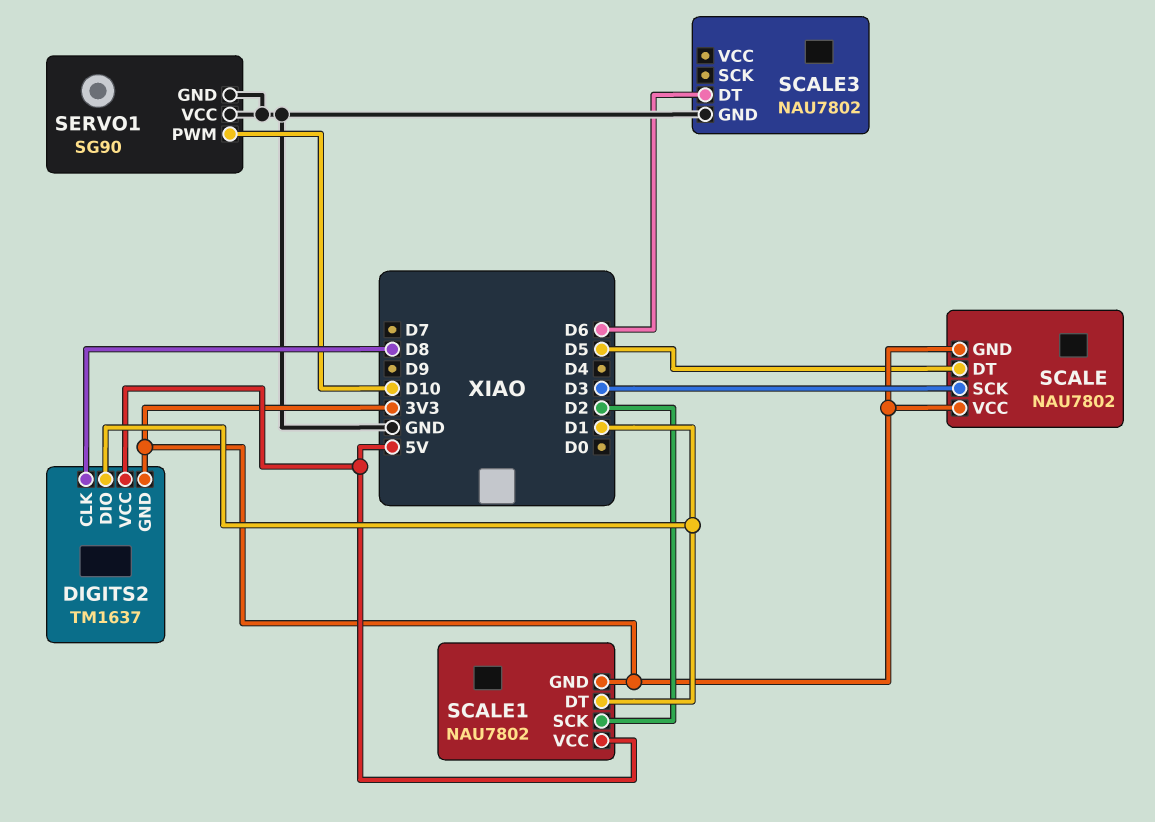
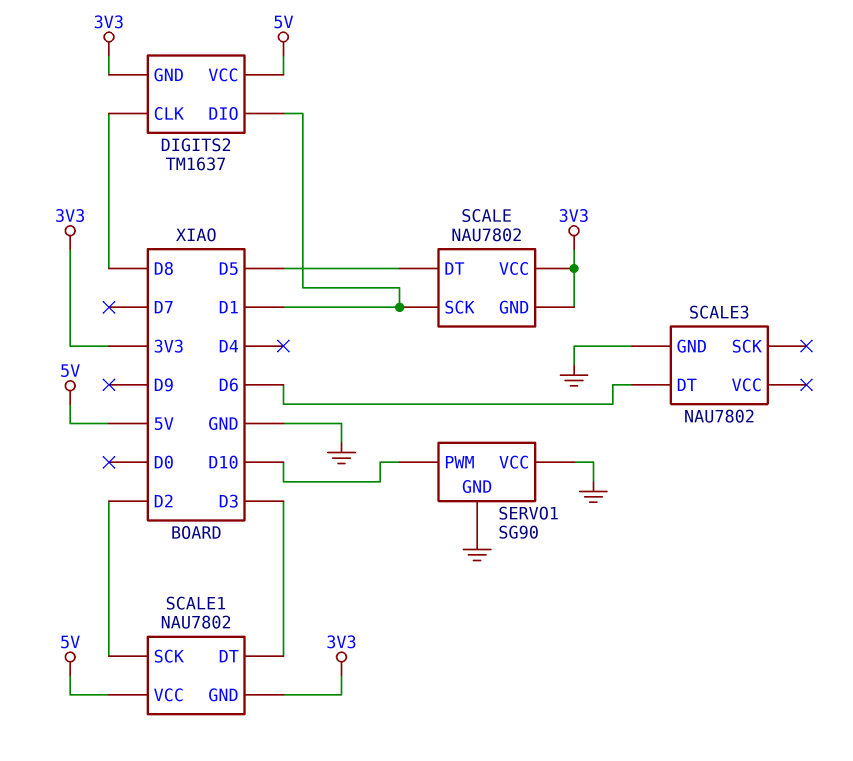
SCALE pin SCK: D3 -> D1
SCALE1 pin DT: D1 -> D3

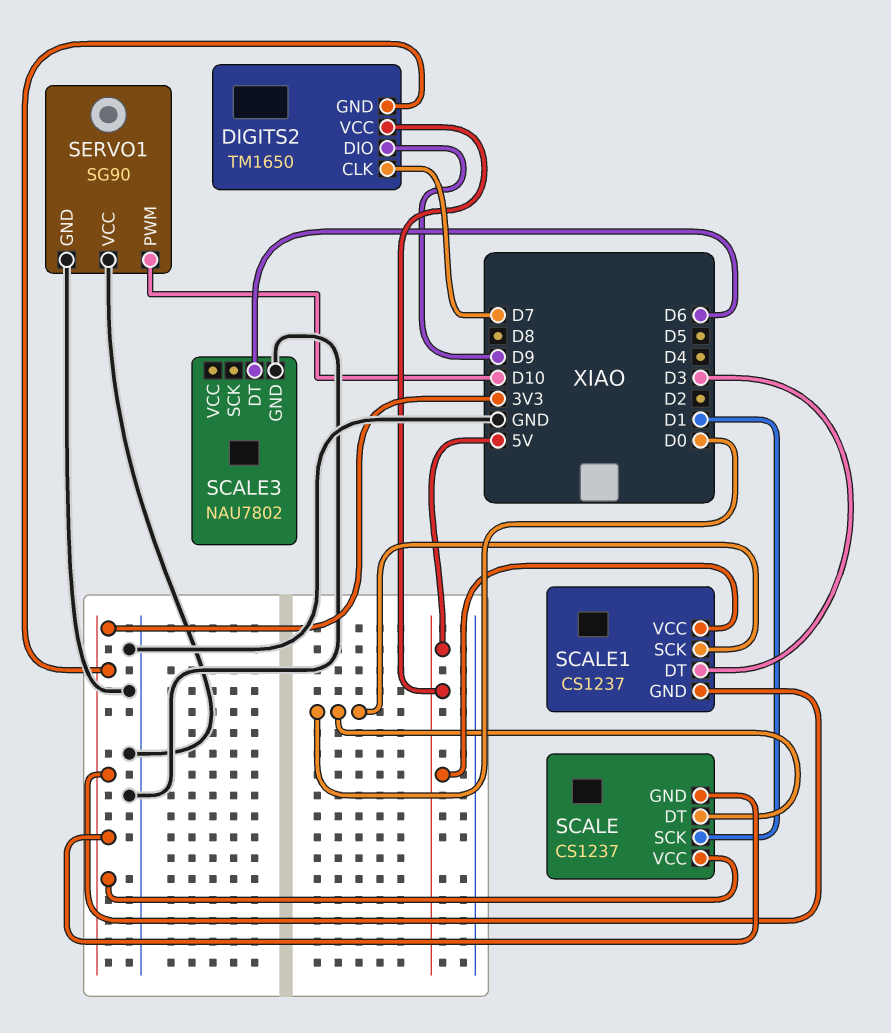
DIGITS2: TM1637 -> TM1650
DIGITS2 pin CLK: D8 -> D7
DIGITS2 pin DIO: D1 -> D9
SCALE: NAU7802 -> CS1237
SCALE pin DT: D5 -> D0
SCALE1: NAU7802 -> CS1237
SCALE1 pin SCK: D2 -> D0

